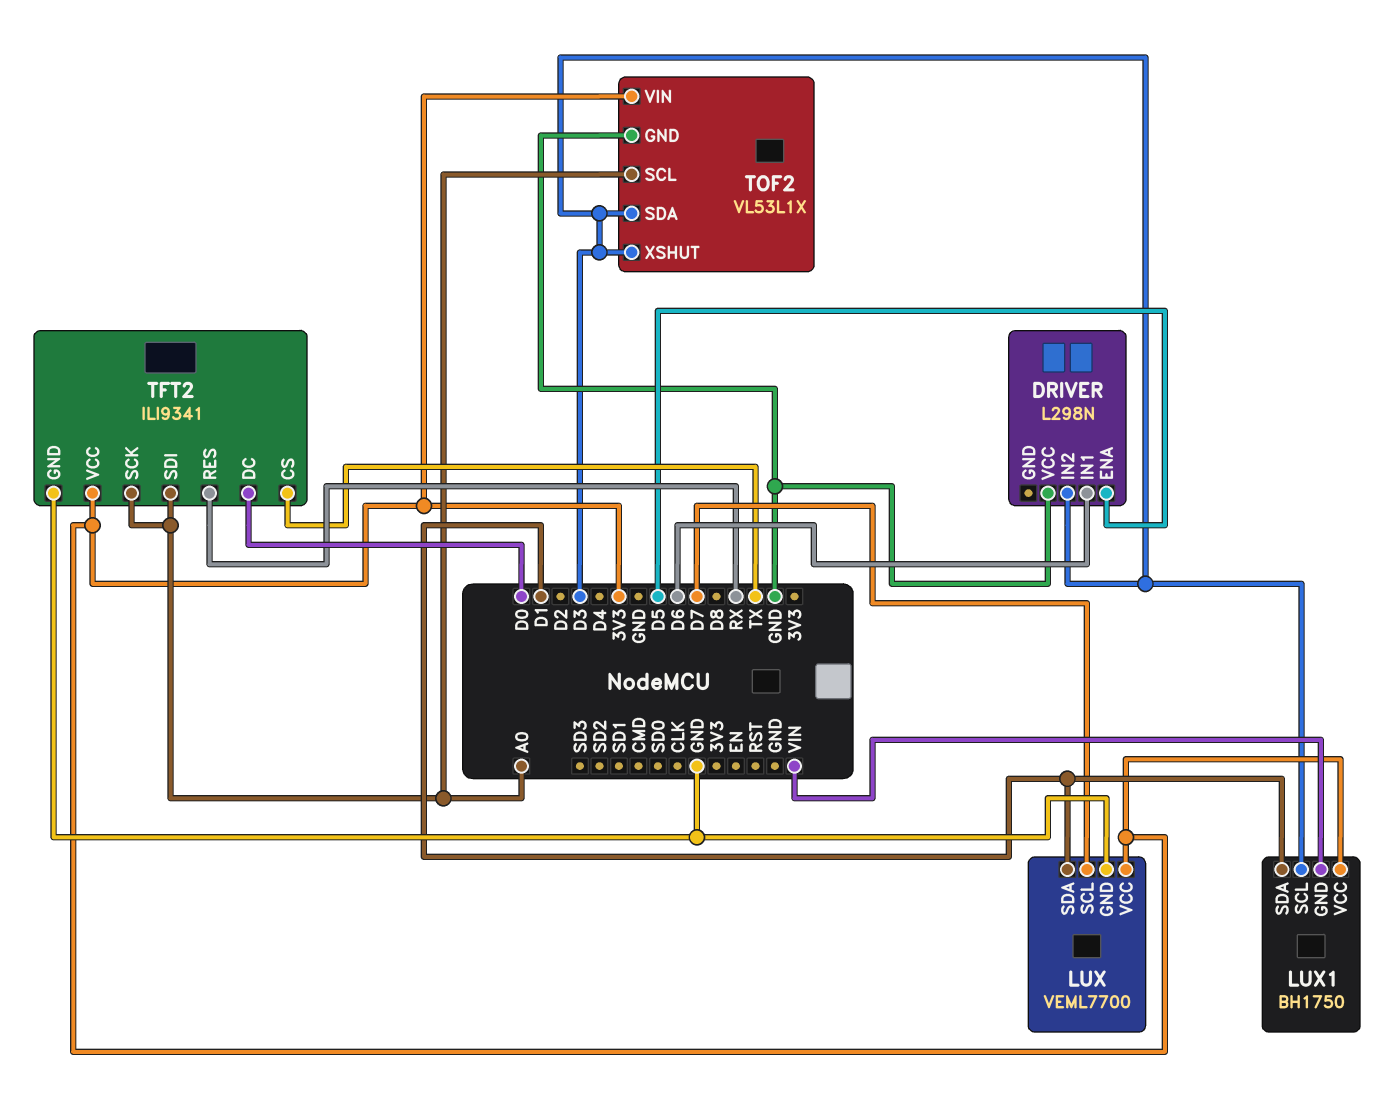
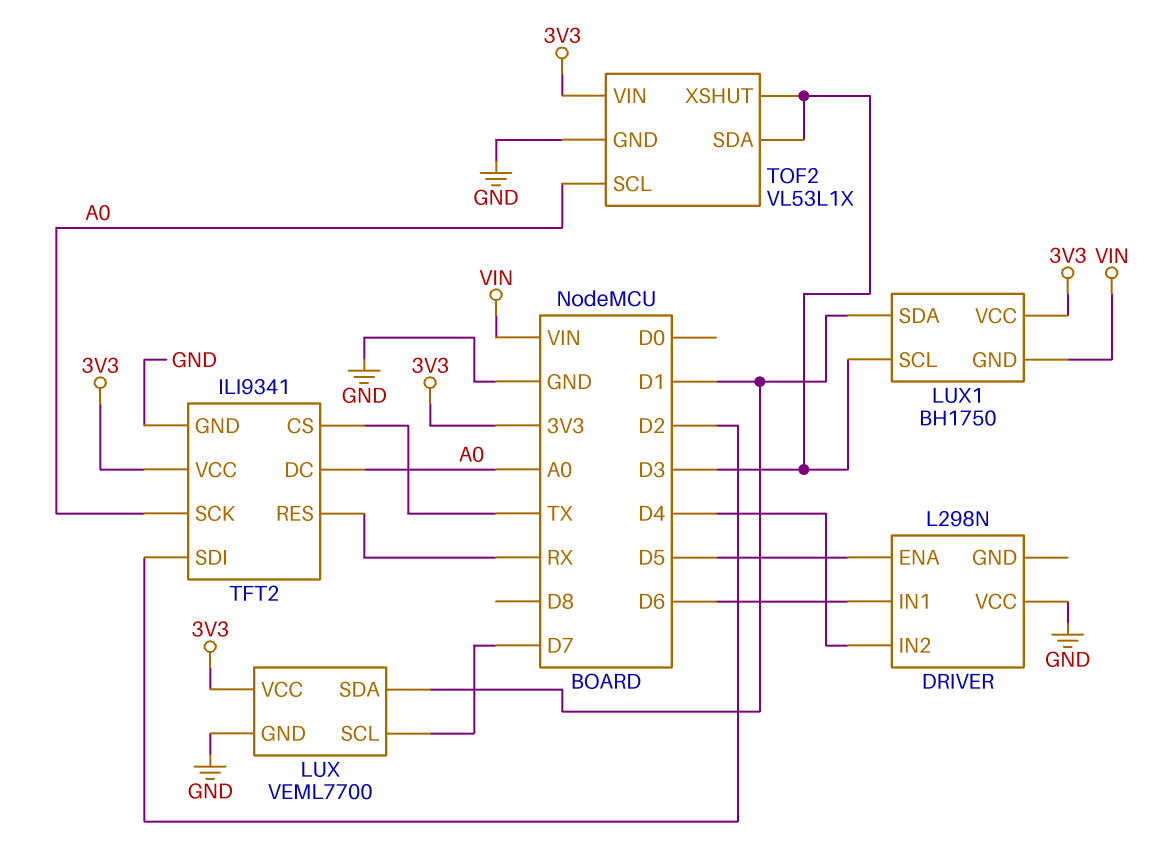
DRIVER pin IN2: D3 -> D4
TFT2 pin DC: D0 -> A0
TFT2 pin SDI: A0 -> D2

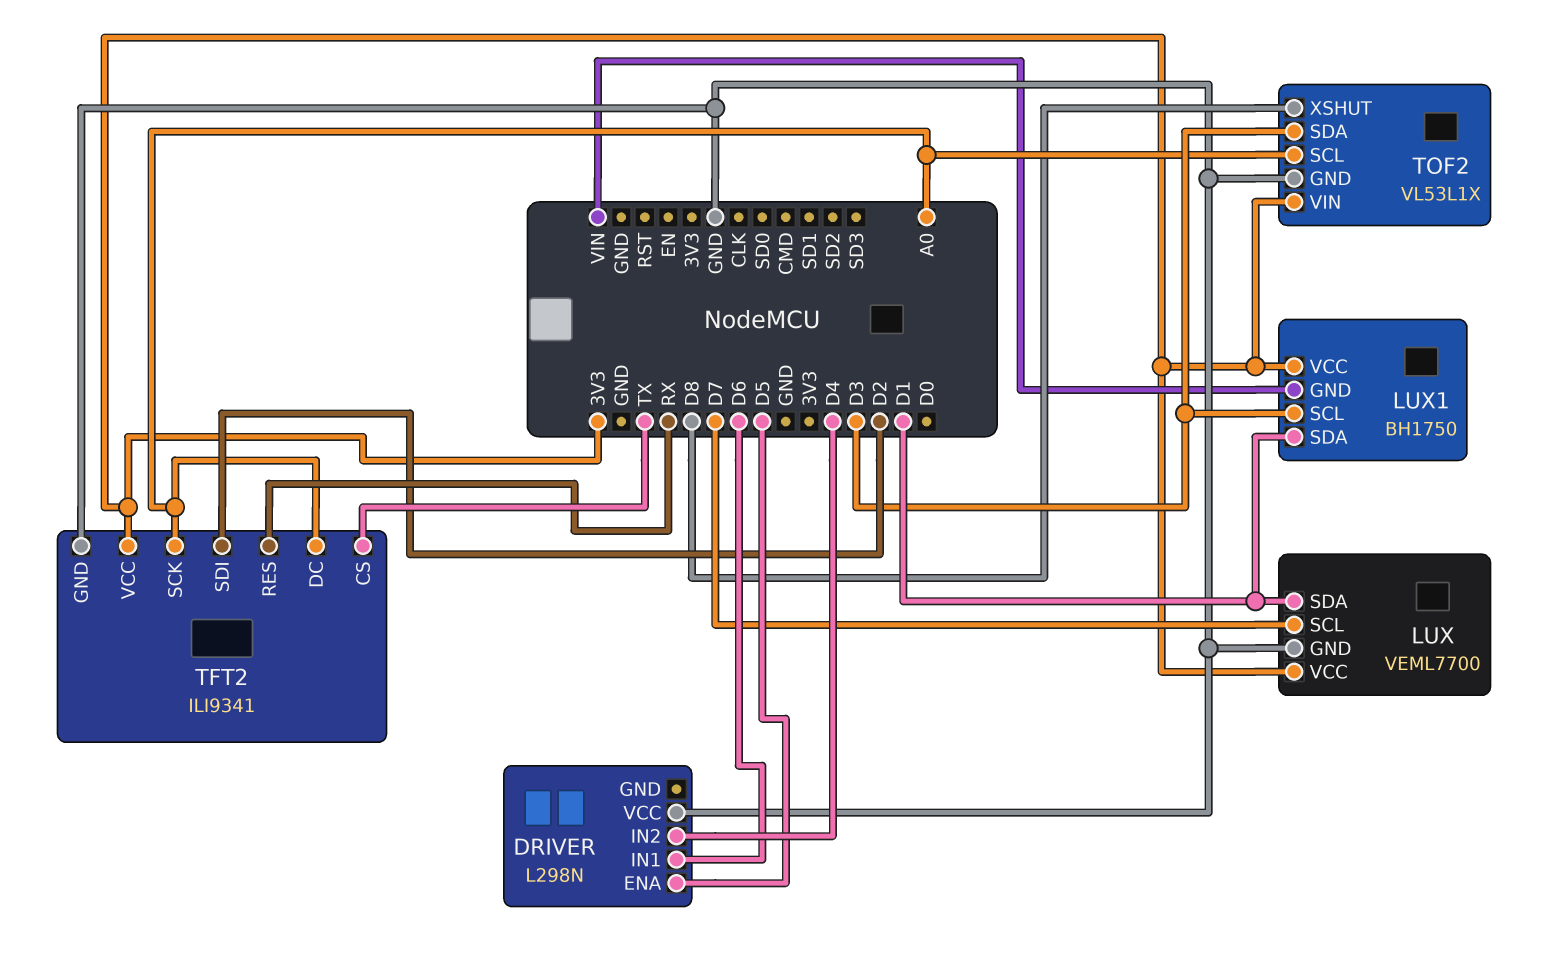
TOF2 pin XSHUT: D3 -> D8

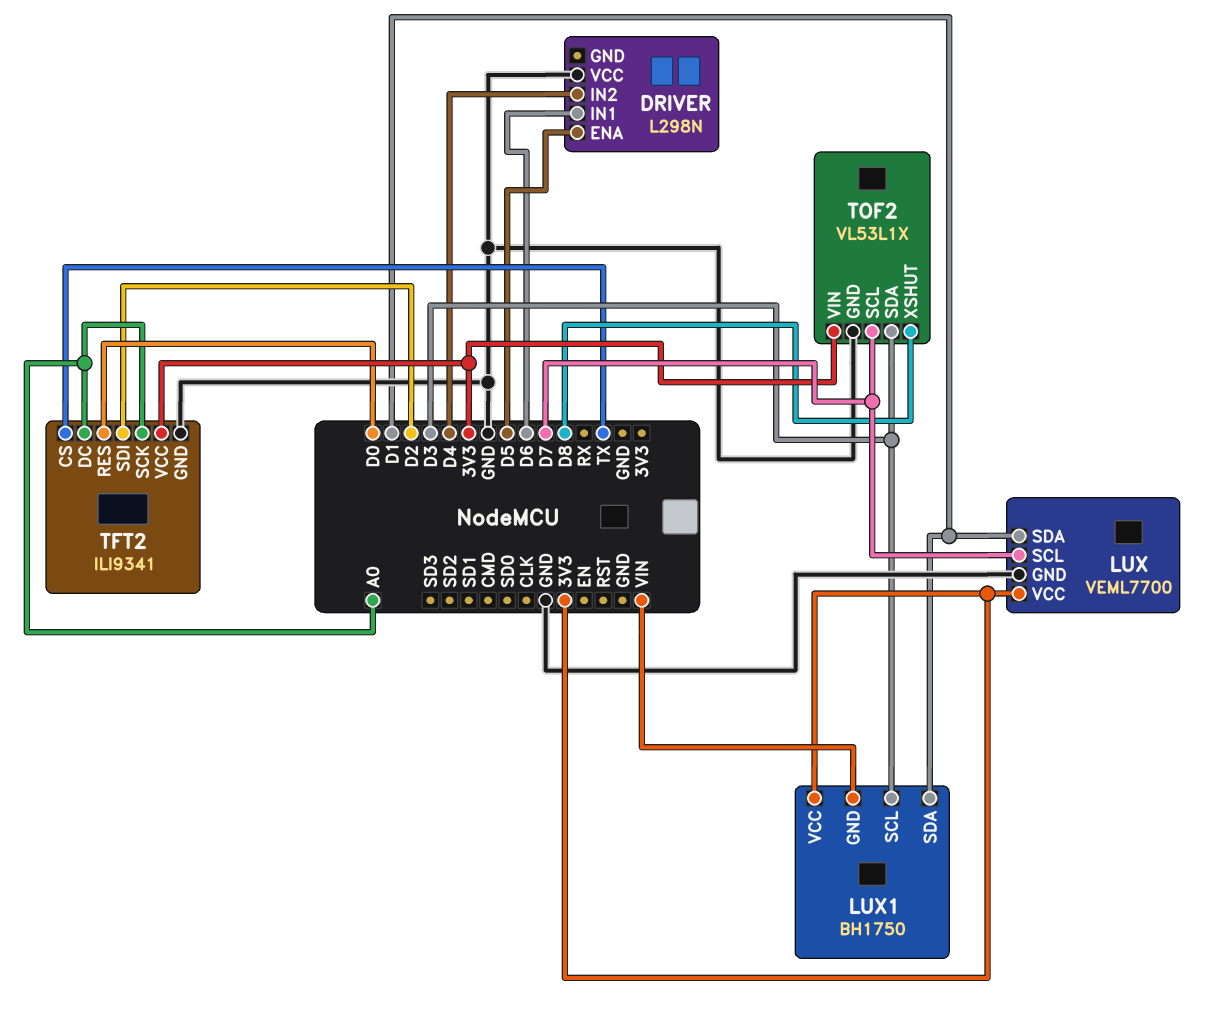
TFT2 pin RES: RX -> D0
TOF2 pin SCL: A0 -> D7

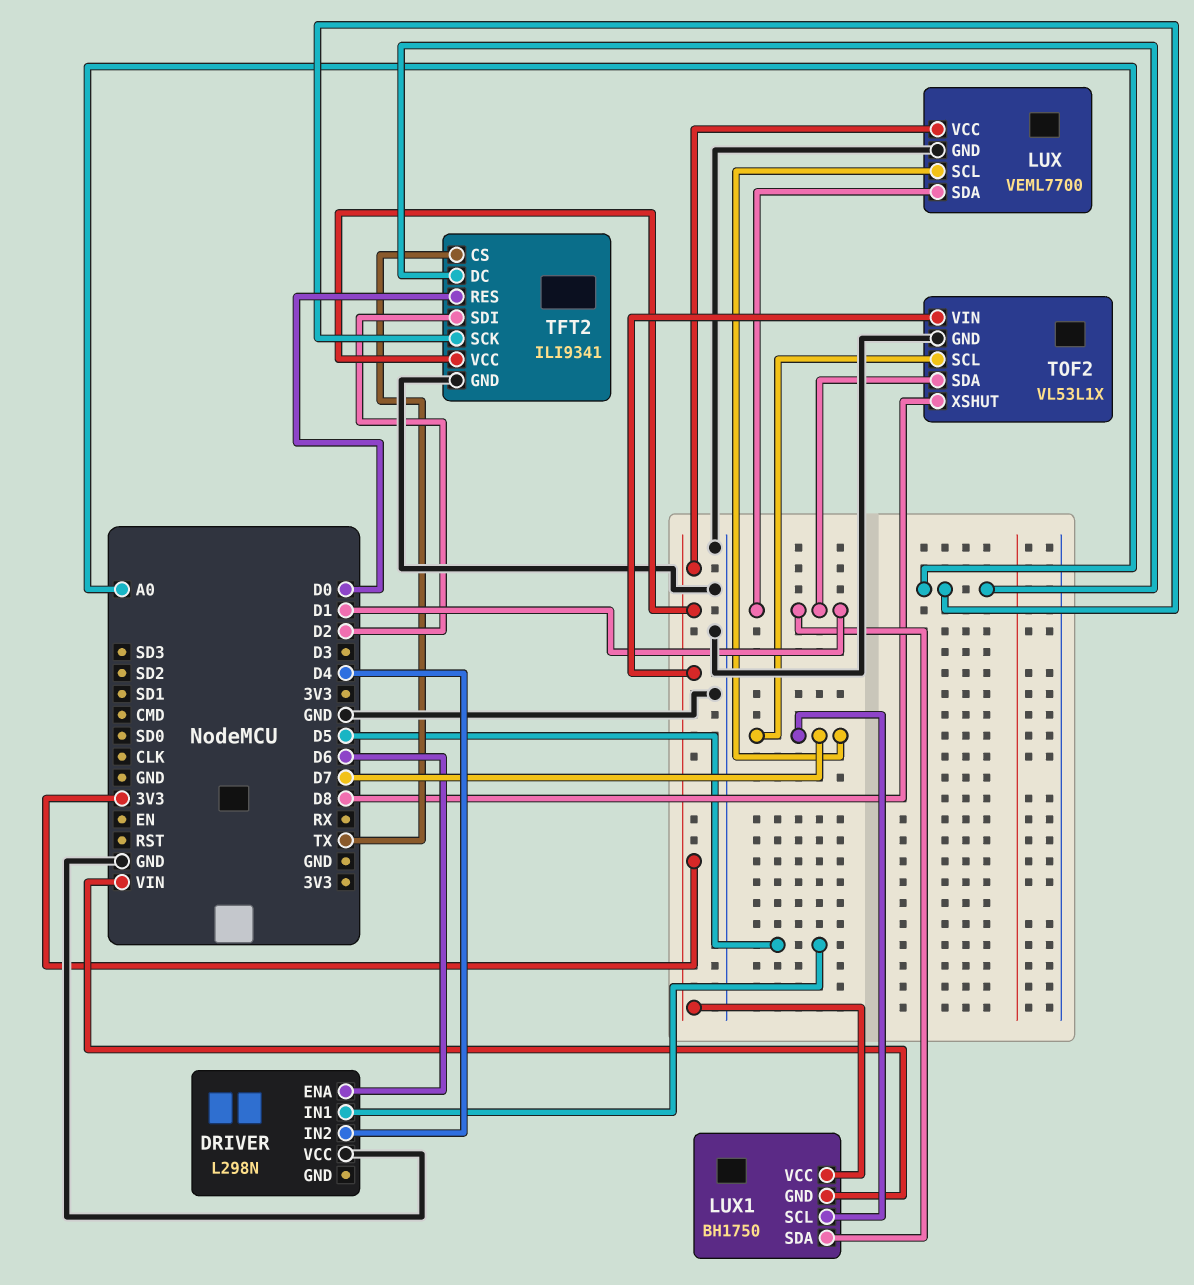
DRIVER pin ENA: D5 -> D6
DRIVER pin IN1: D6 -> D5
LUX1 pin SCL: D3 -> D7
TOF2 pin SDA: D3 -> D1

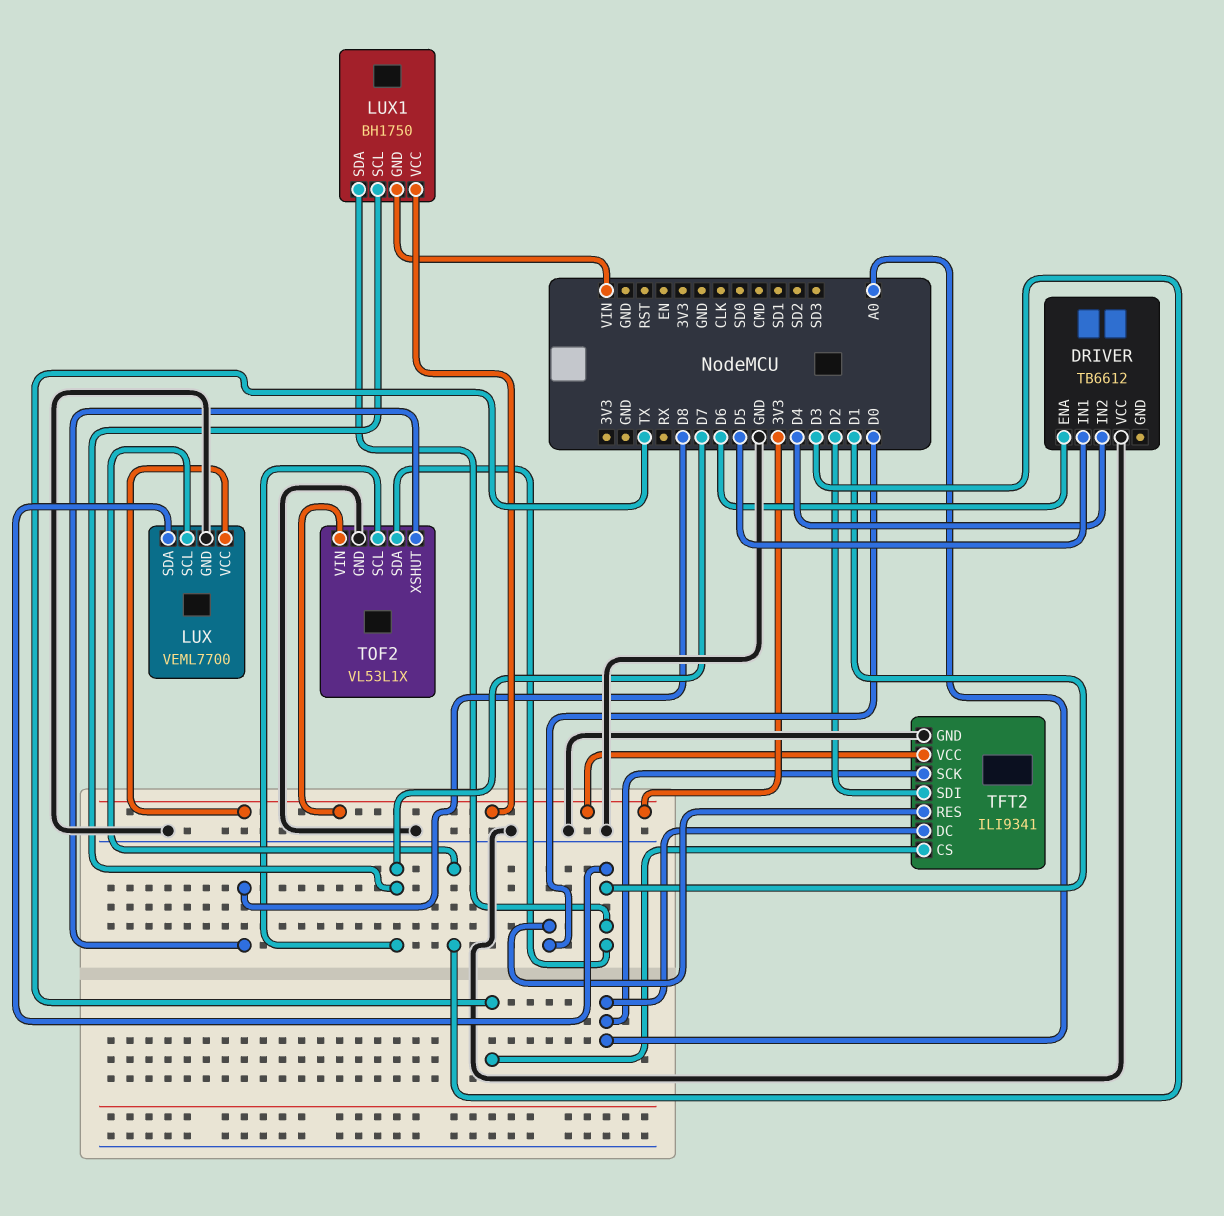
DRIVER: L298N -> TB6612
LUX pin SCL: D7 -> D3

